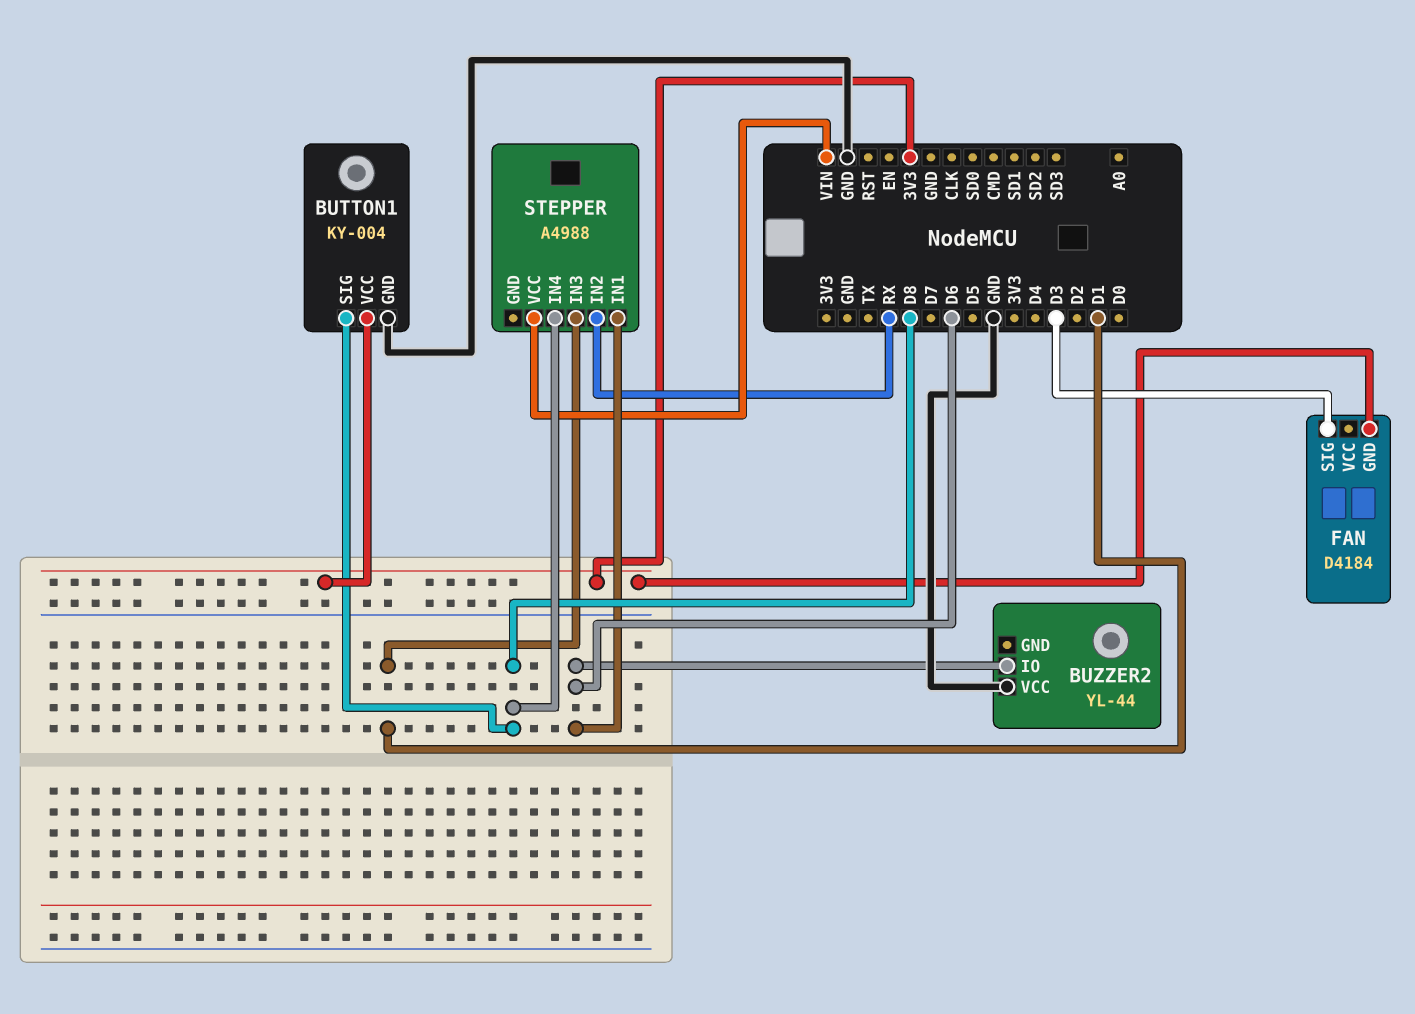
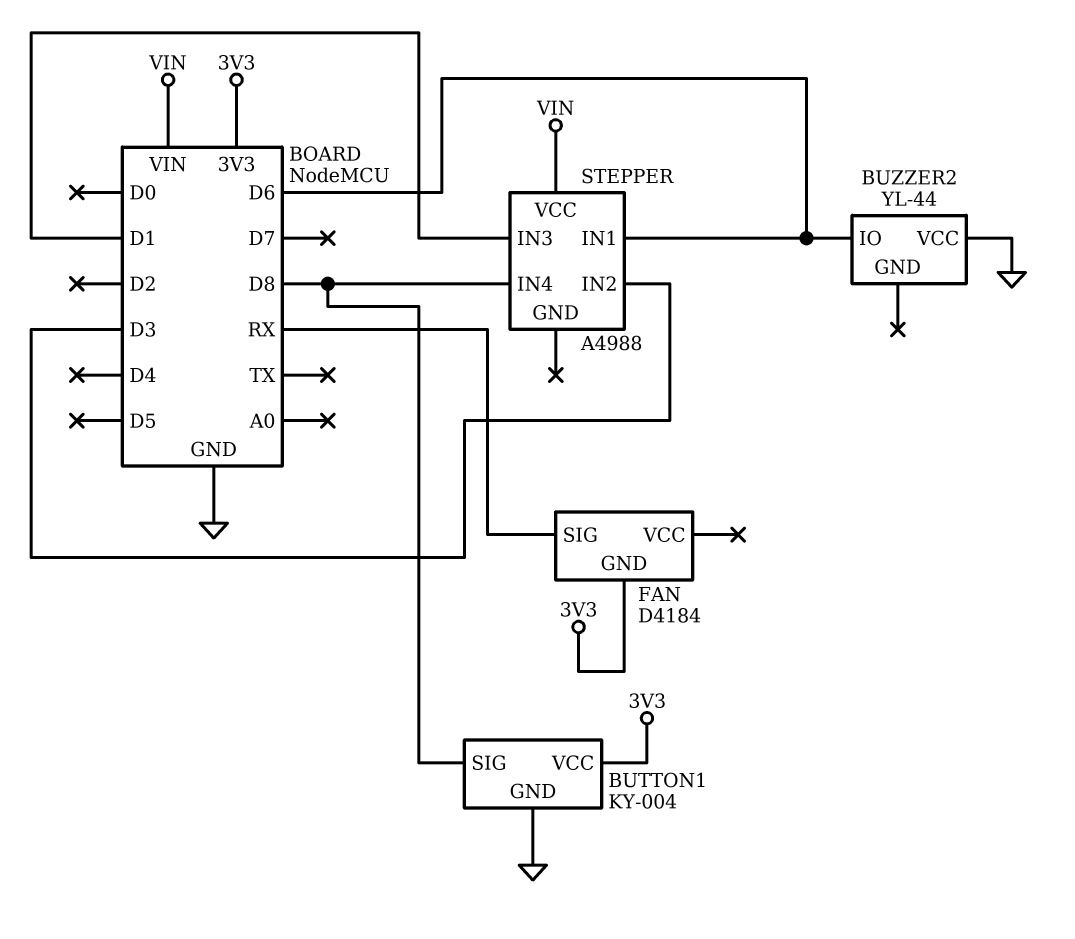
FAN pin SIG: D3 -> RX
STEPPER pin IN2: RX -> D3

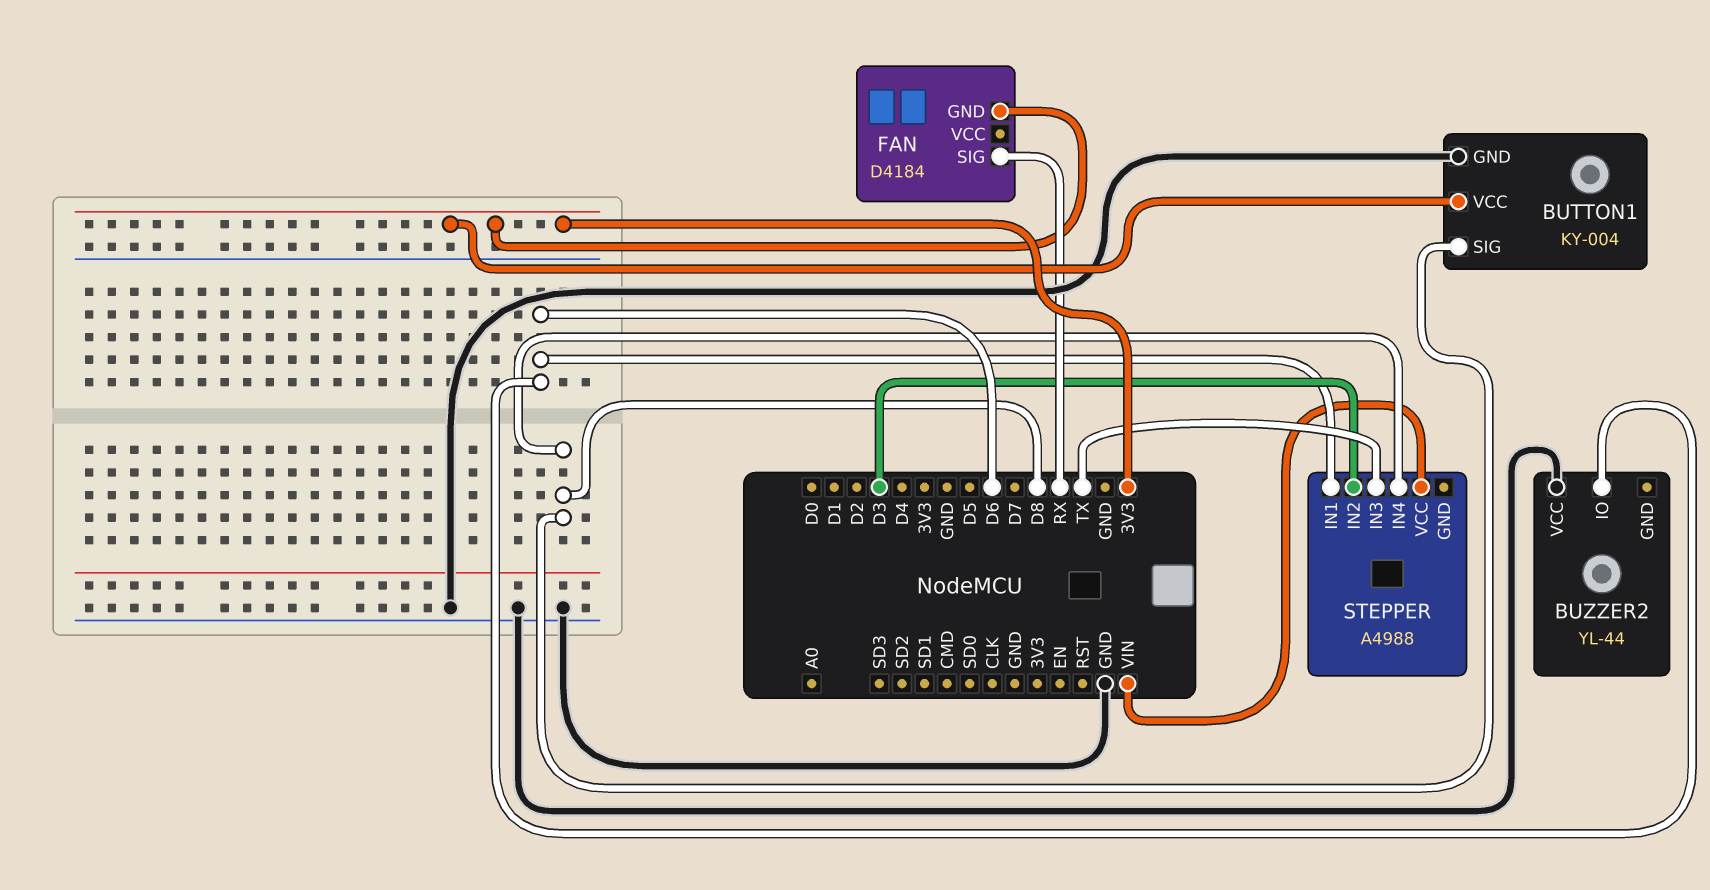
STEPPER pin IN3: D1 -> TX

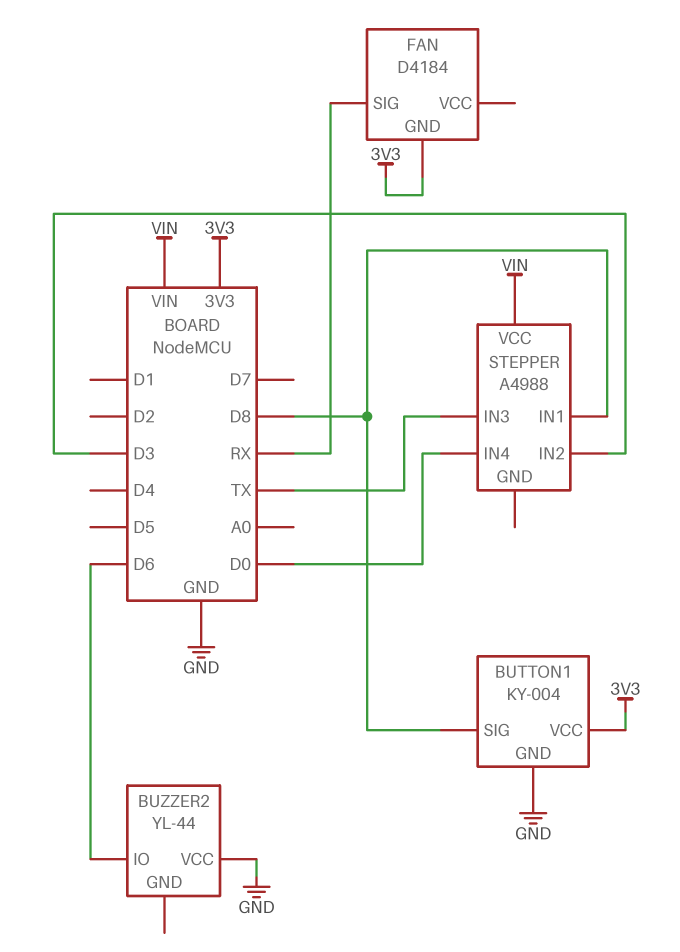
STEPPER pin IN1: D6 -> D8
STEPPER pin IN4: D8 -> D0

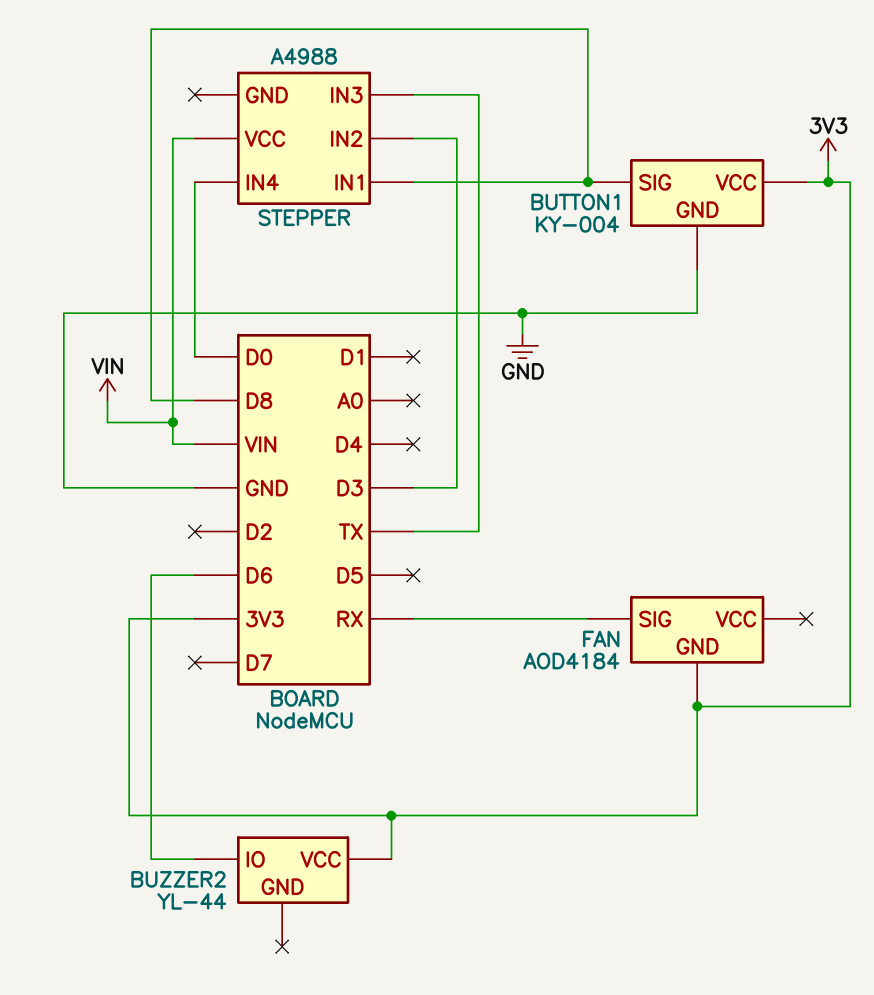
BUZZER2 pin VCC: GND -> 3V3
FAN: D4184 -> AOD4184

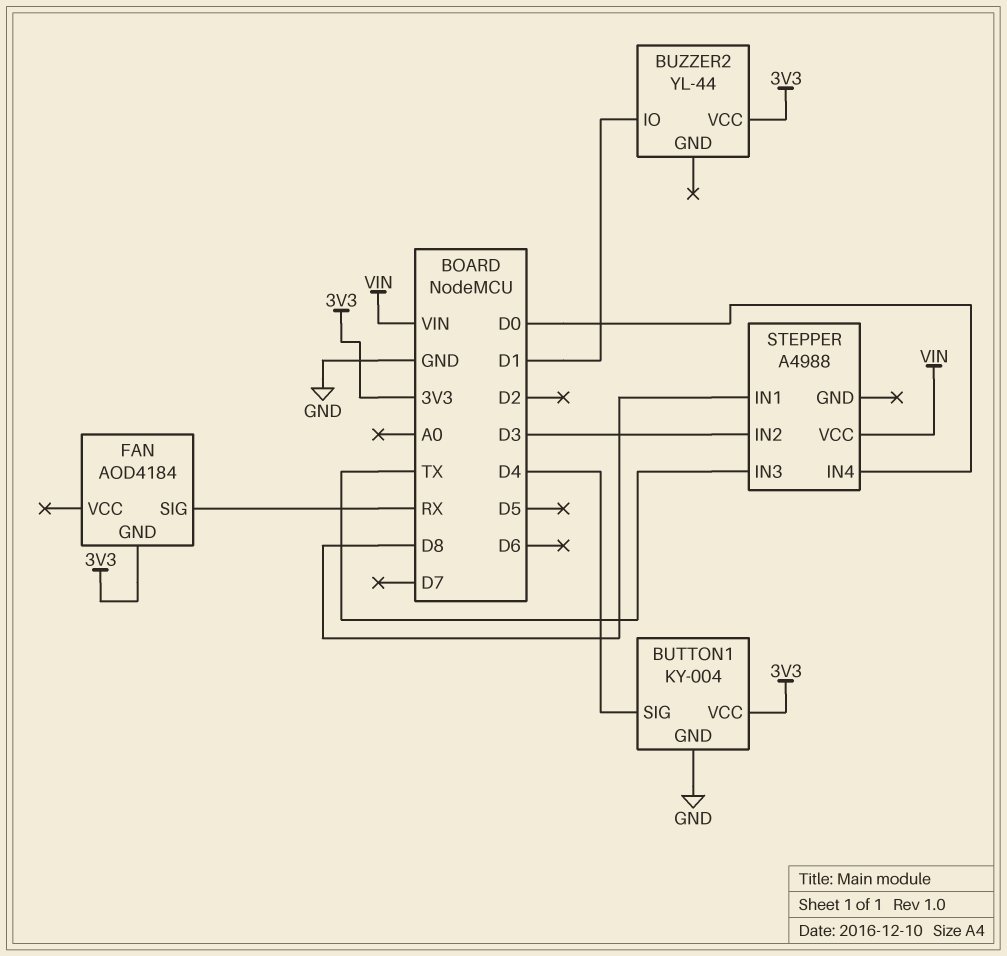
BUTTON1 pin SIG: D8 -> D4
BUZZER2 pin IO: D6 -> D1

